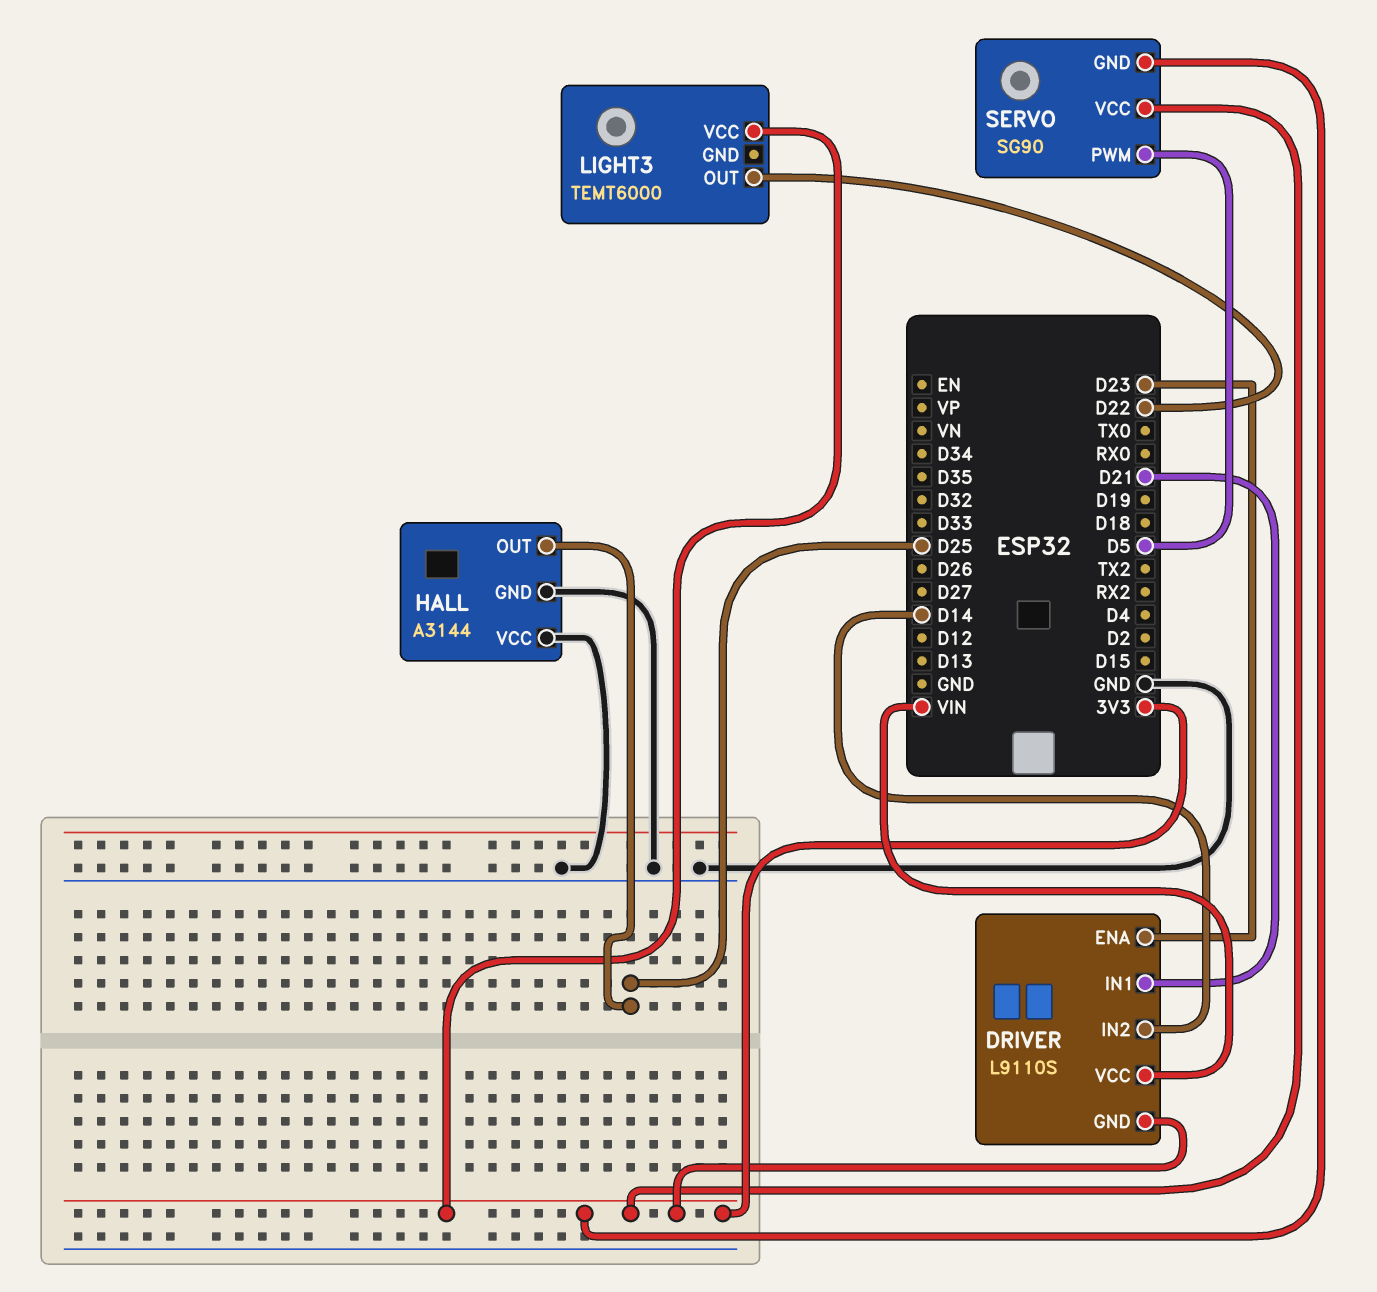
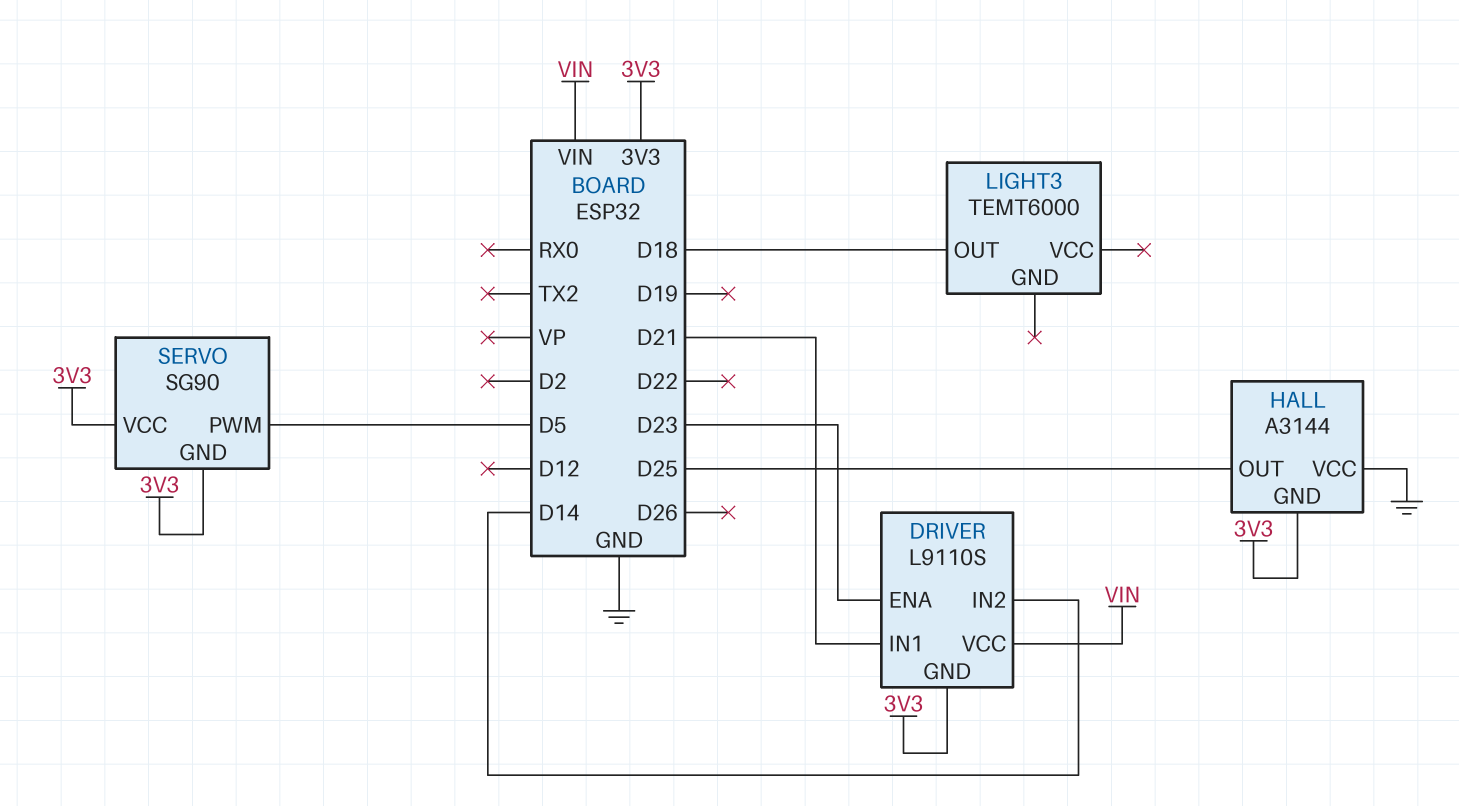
HALL pin GND: GND -> 3V3
LIGHT3 pin OUT: D22 -> D18
LIGHT3 pin VCC: 3V3 -> none

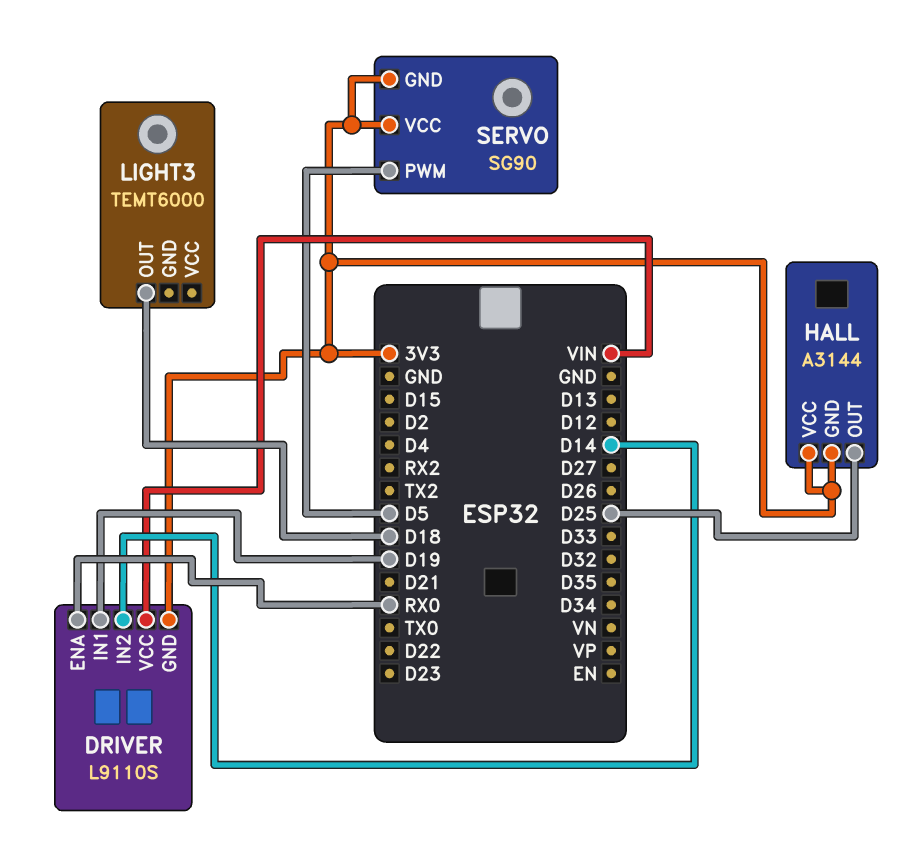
DRIVER pin ENA: D23 -> RX0
DRIVER pin IN1: D21 -> D19
HALL pin VCC: GND -> 3V3

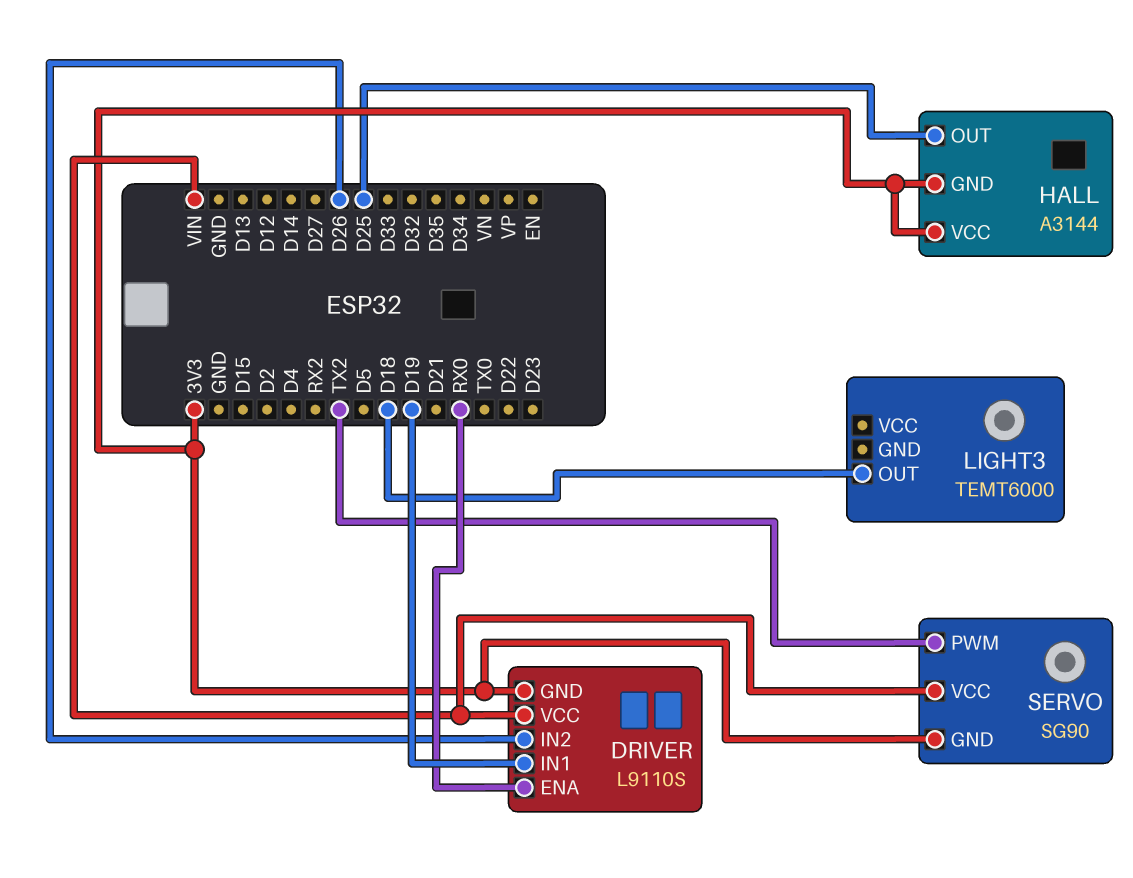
DRIVER pin IN2: D14 -> D26
SERVO pin PWM: D5 -> TX2
SERVO pin VCC: 3V3 -> VIN

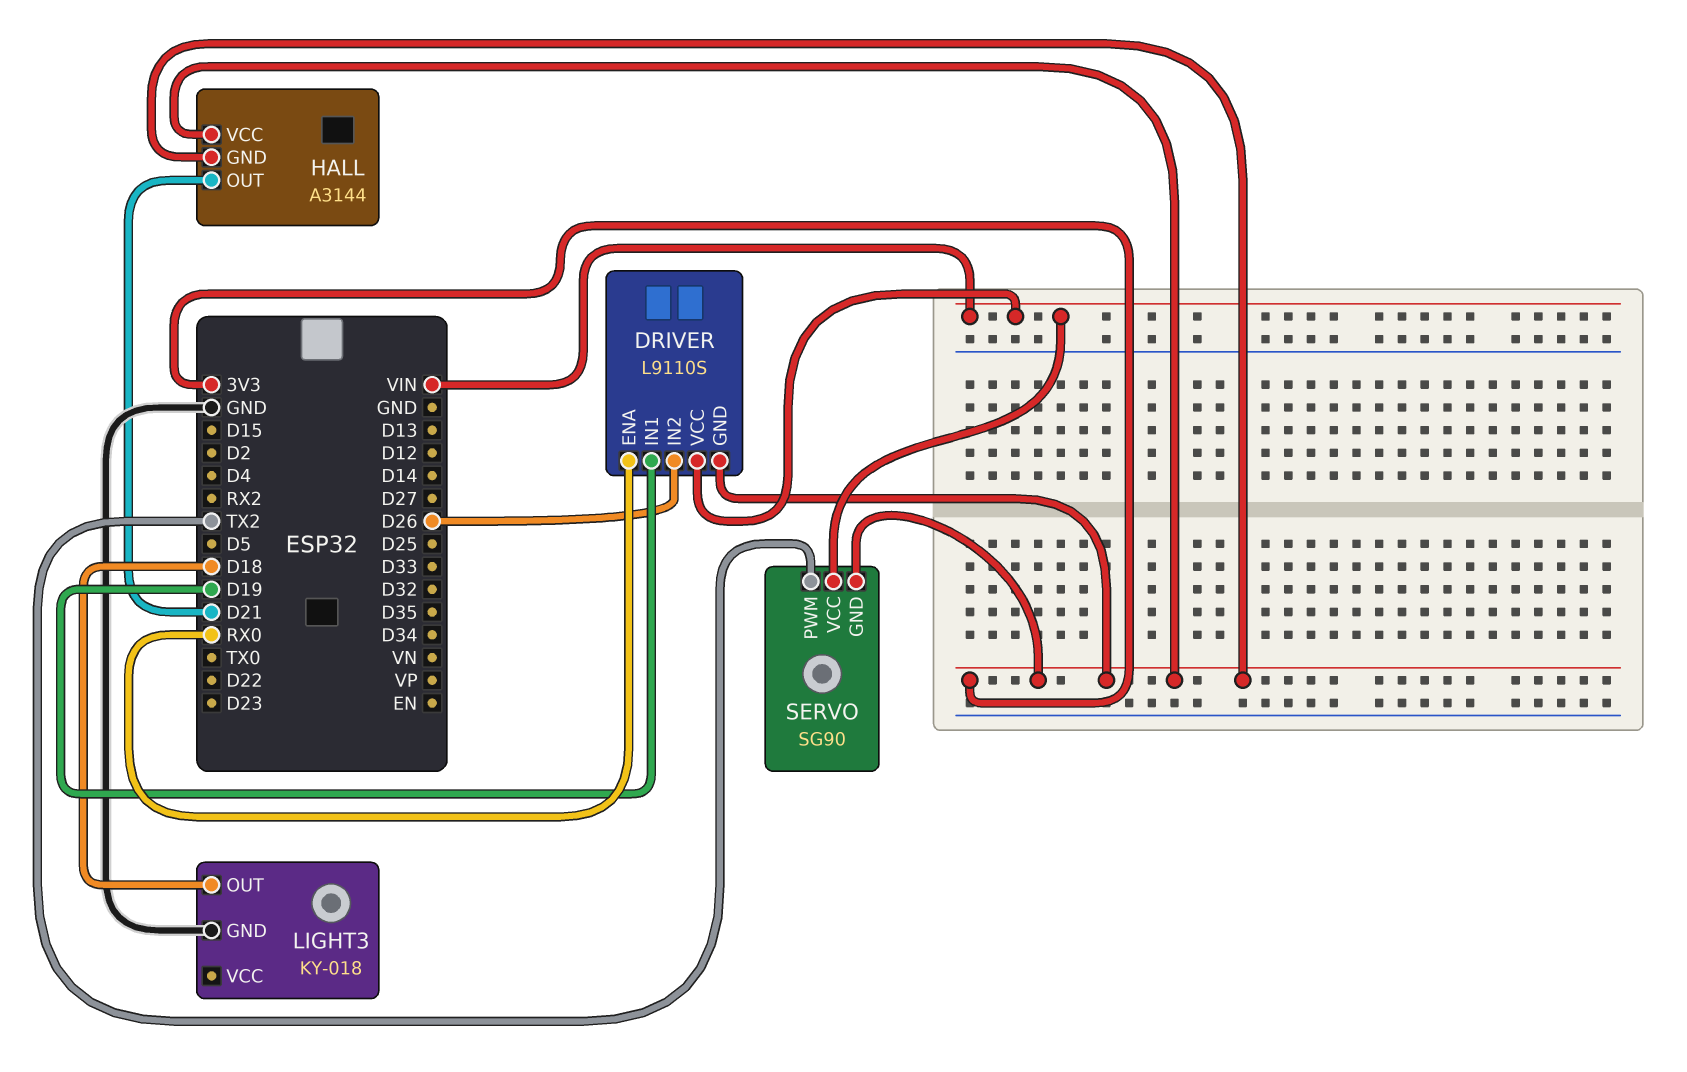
HALL pin OUT: D25 -> D21
LIGHT3: TEMT6000 -> KY-018
LIGHT3 pin GND: none -> GND

